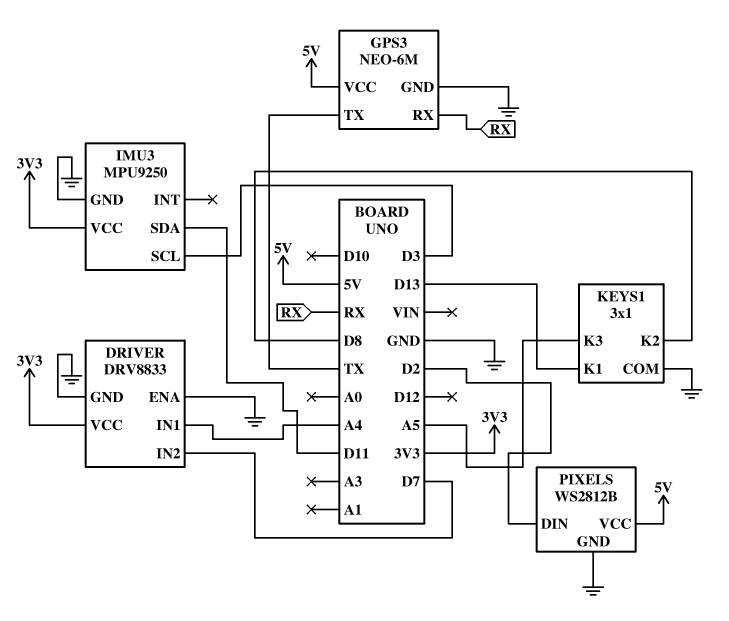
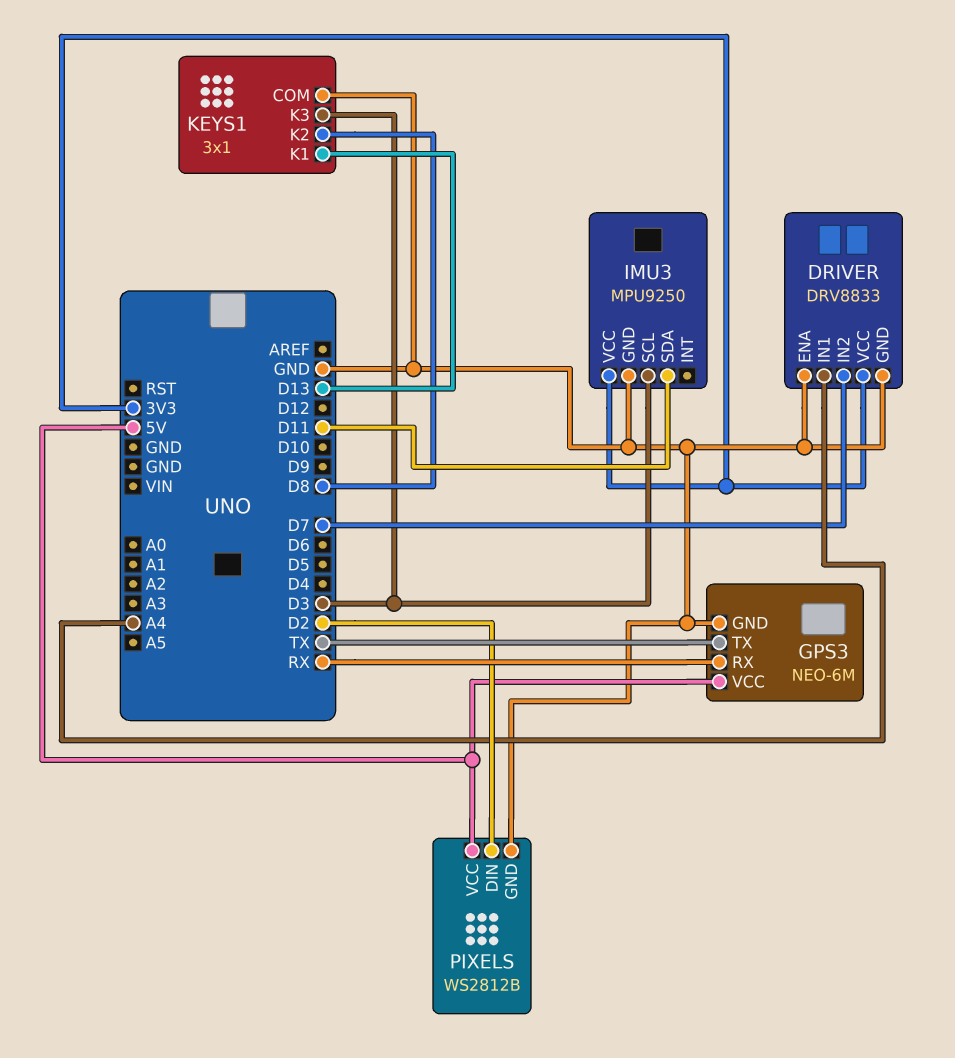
KEYS1 pin K3: A5 -> D3

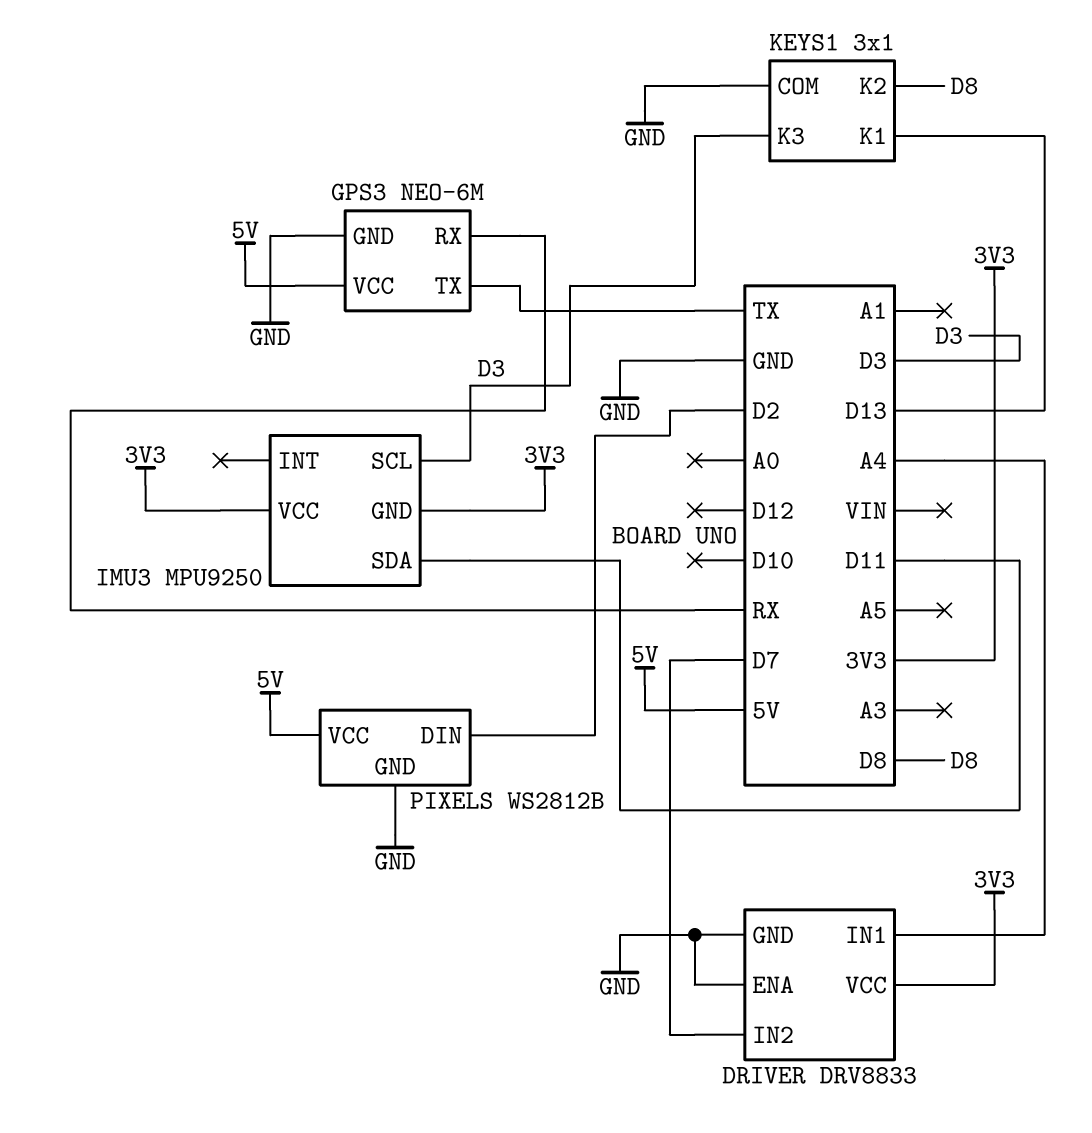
IMU3 pin GND: GND -> 3V3

